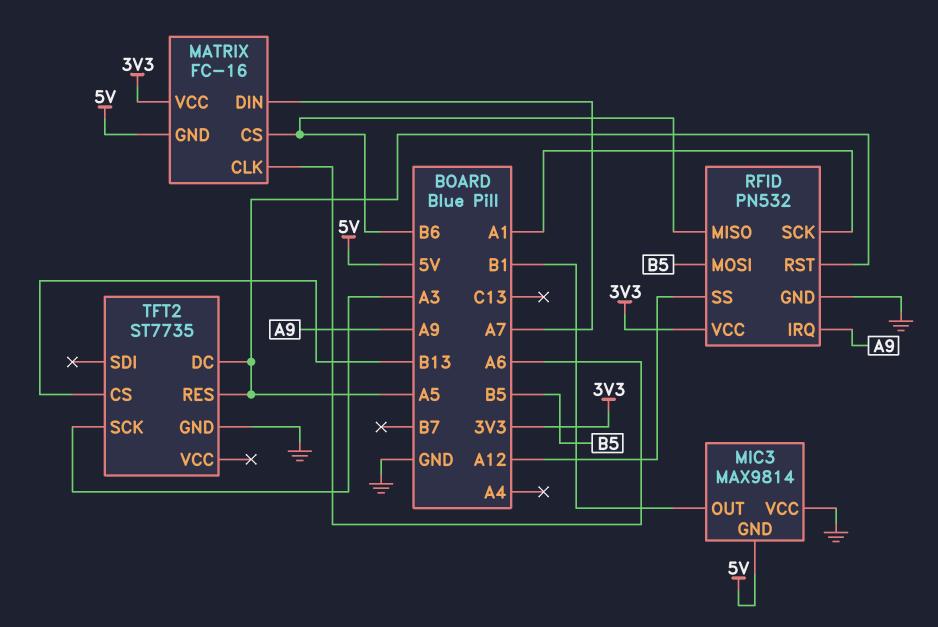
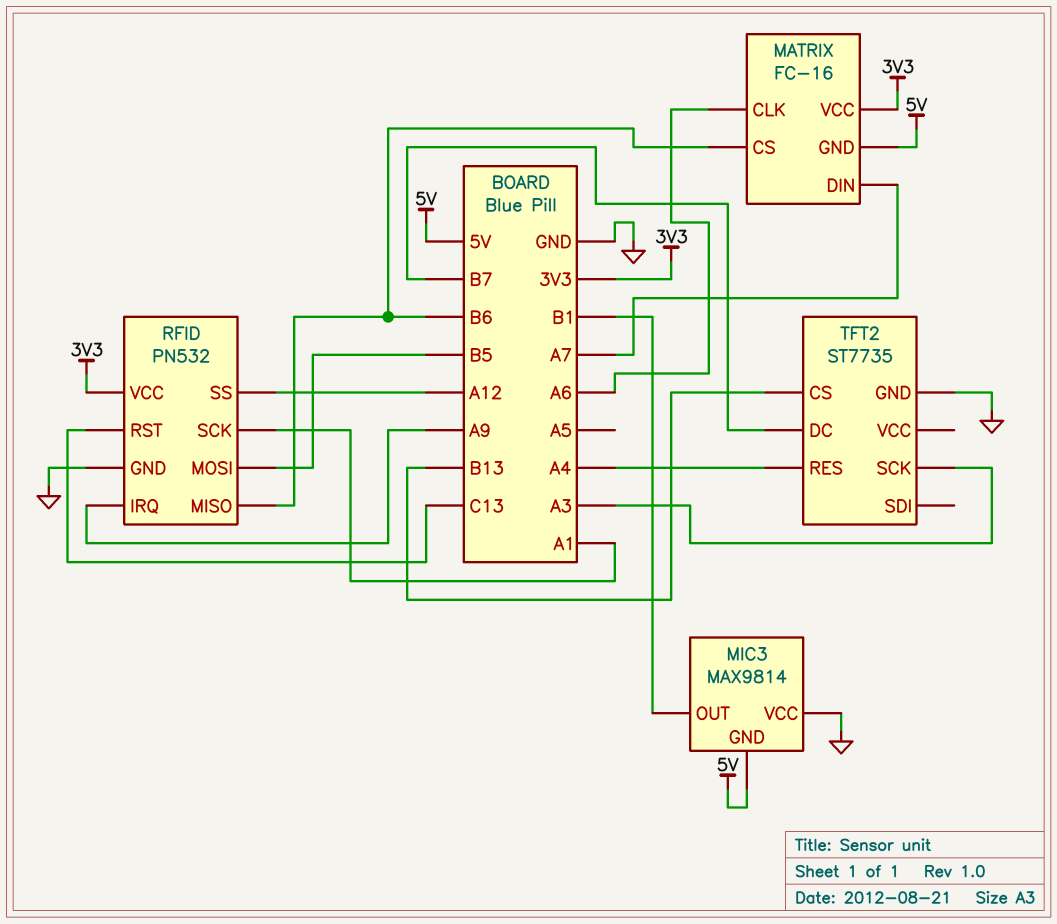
RFID pin RST: A5 -> C13
TFT2 pin DC: A5 -> B7
TFT2 pin RES: A5 -> A4

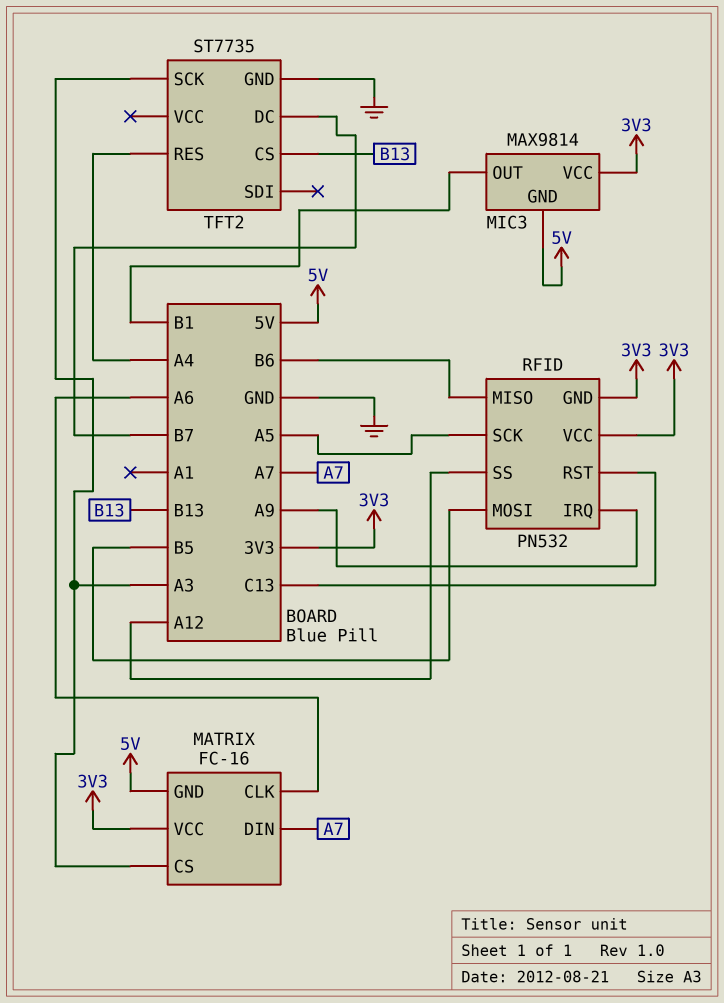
MATRIX pin CS: B6 -> A3
MIC3 pin VCC: GND -> 3V3
RFID pin GND: GND -> 3V3
RFID pin SCK: A1 -> A5

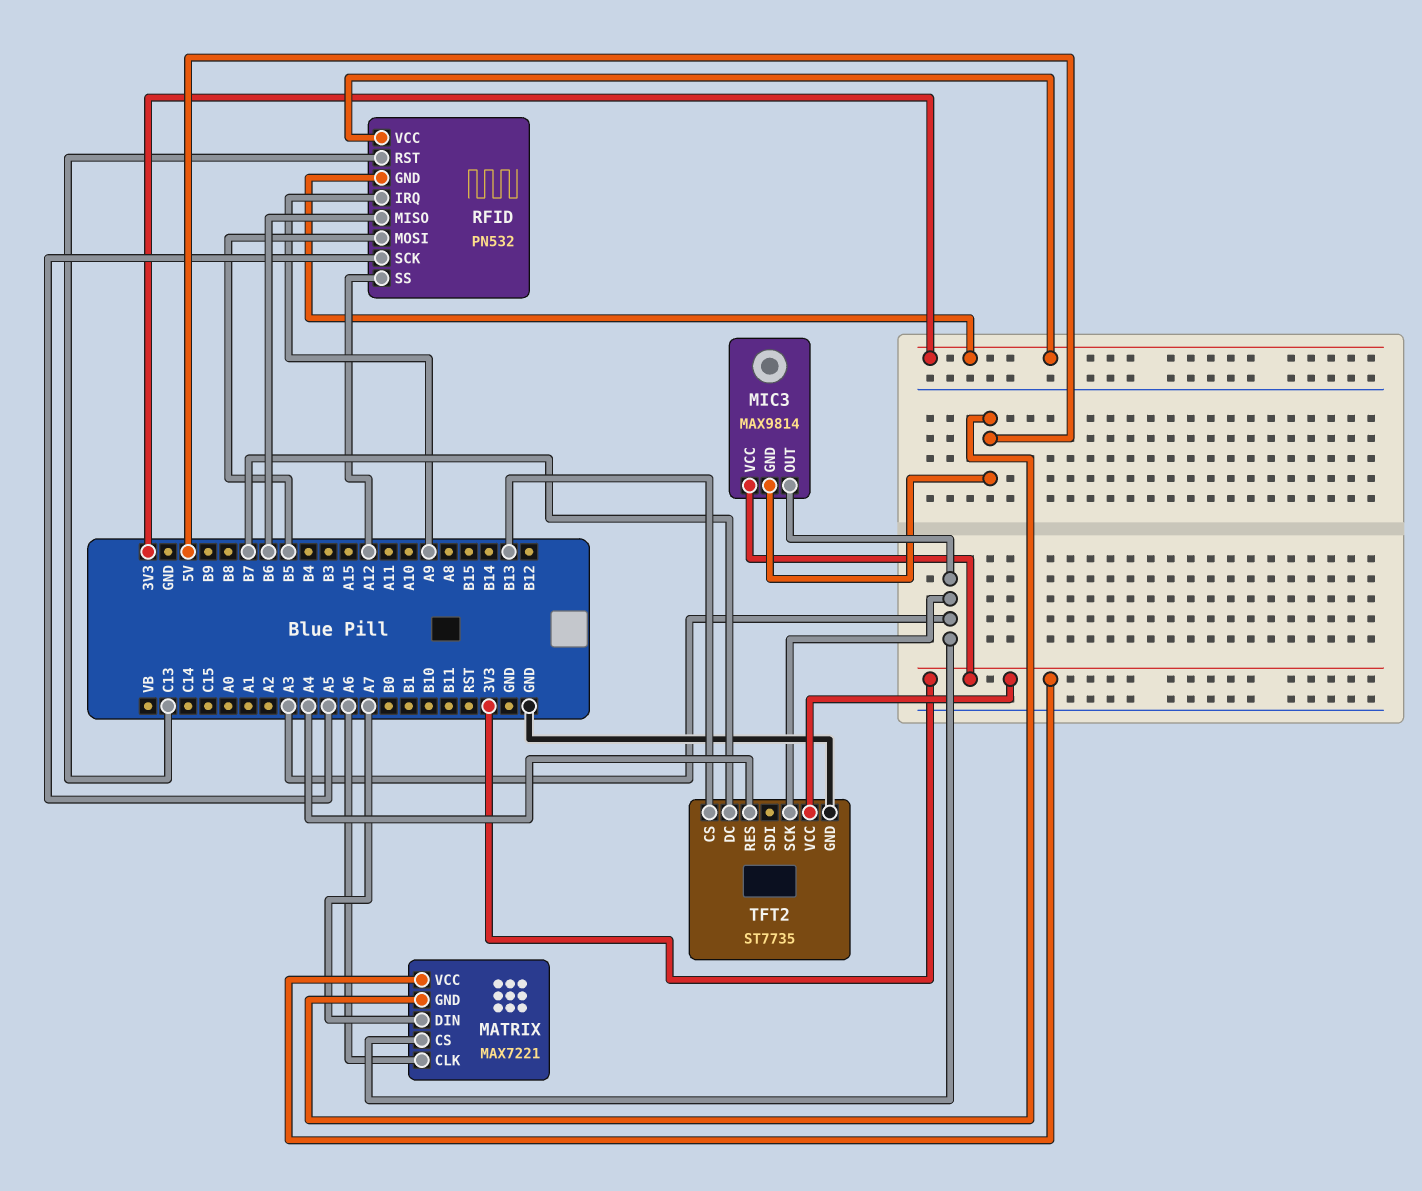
MATRIX: FC-16 -> MAX7221
MIC3 pin OUT: B1 -> A3
TFT2 pin VCC: none -> 3V3

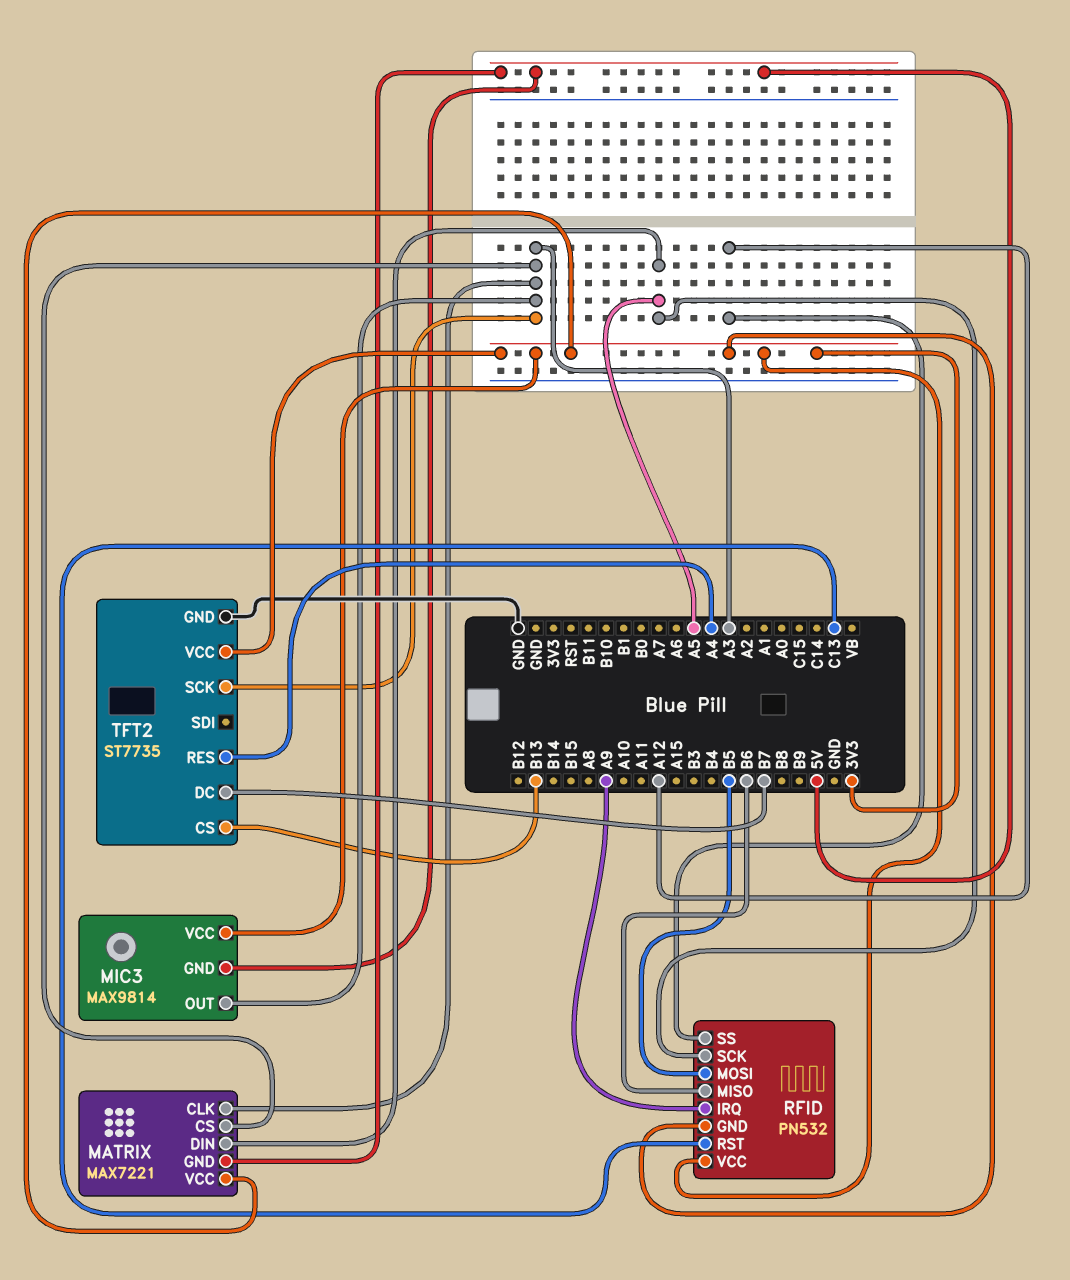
MATRIX pin CLK: A6 -> A3
MATRIX pin DIN: A7 -> A5

